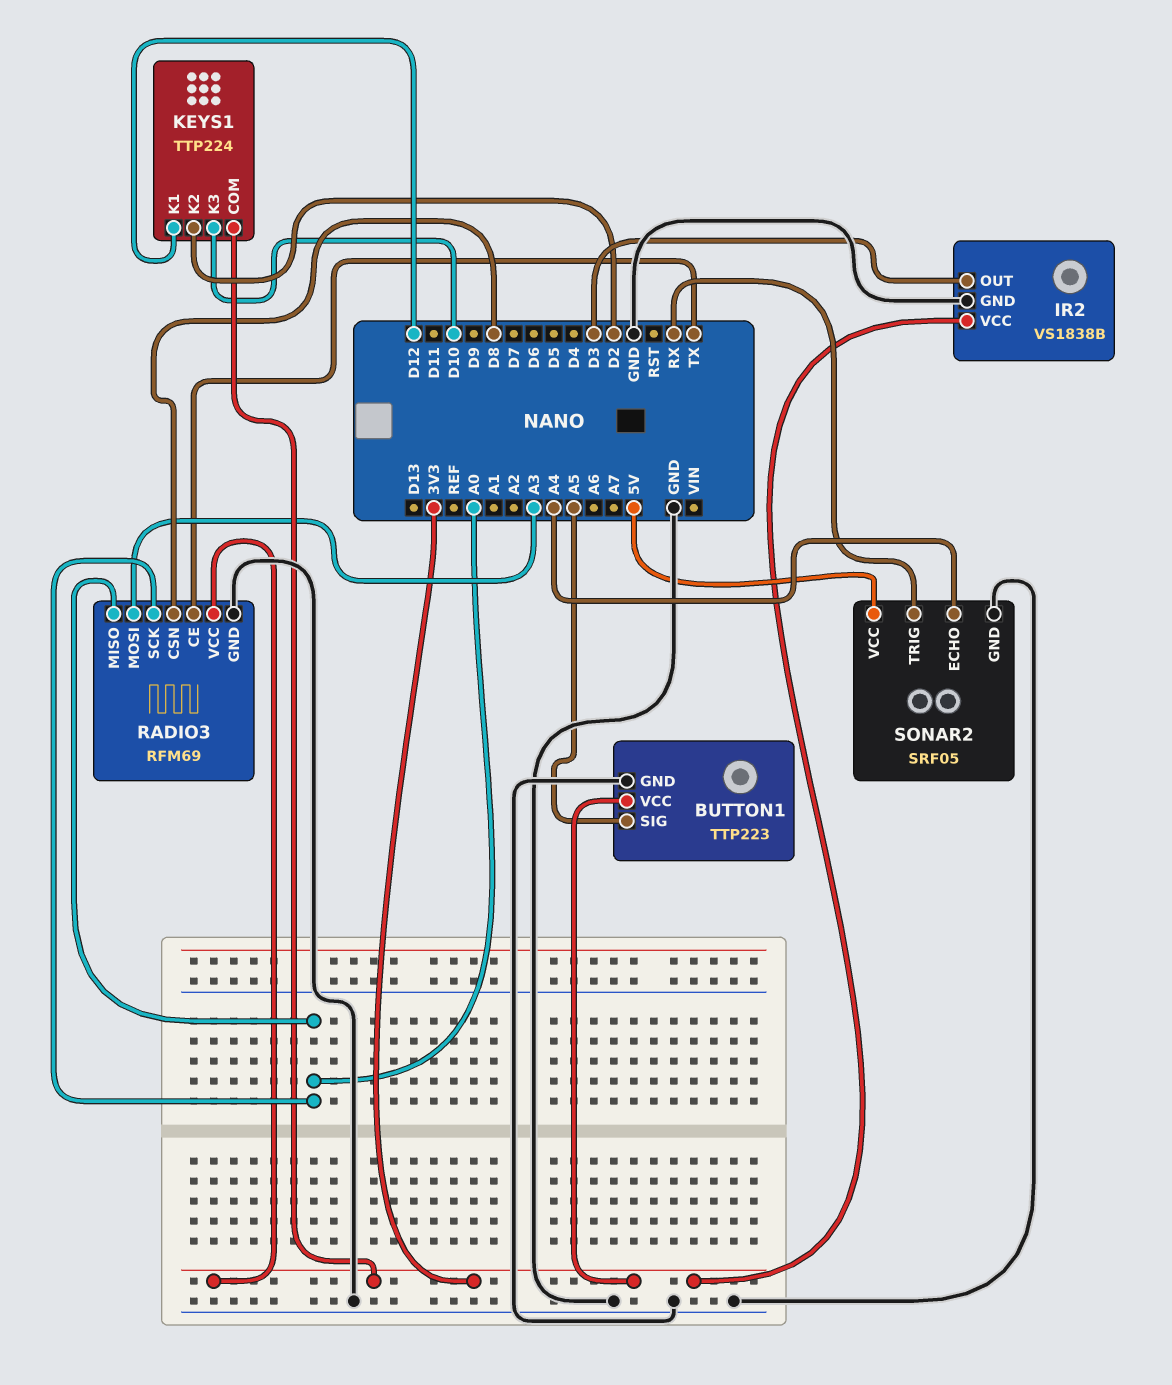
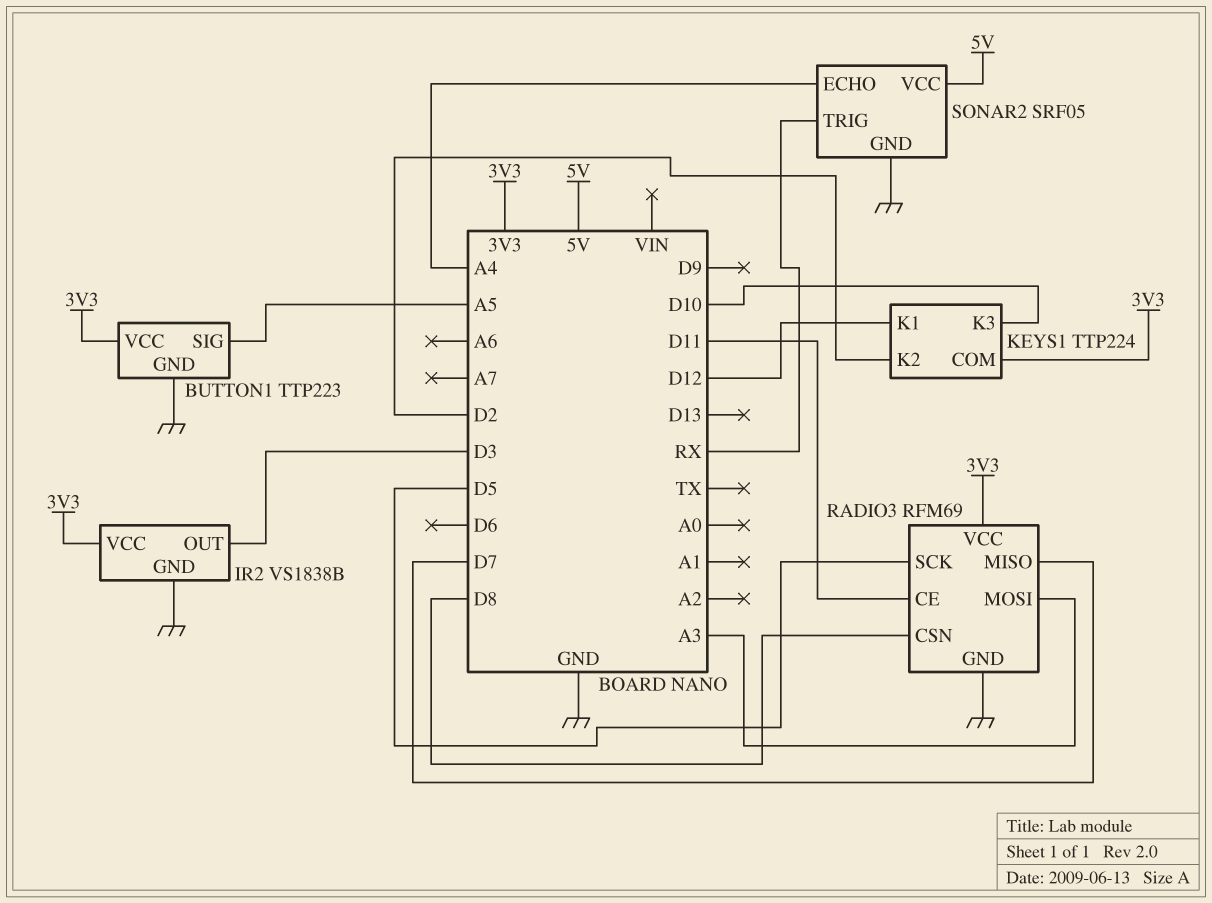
RADIO3 pin CE: TX -> D11
RADIO3 pin MISO: A0 -> D7
RADIO3 pin SCK: A0 -> D5

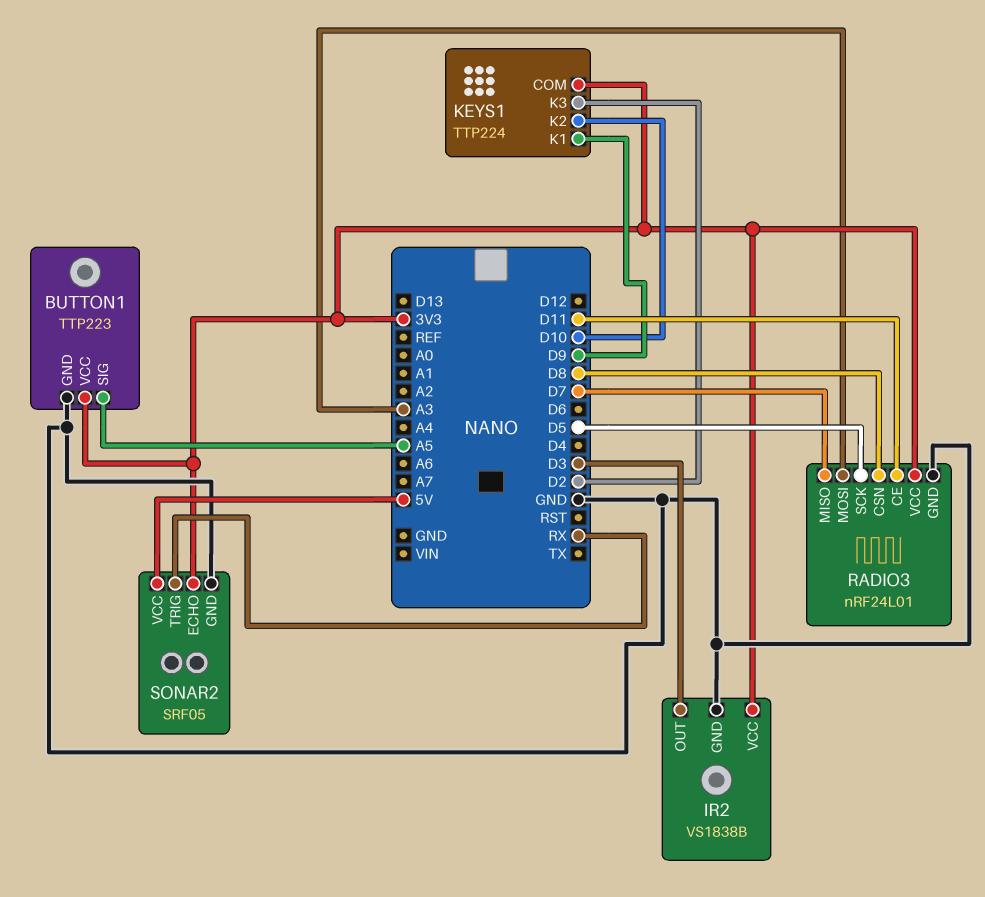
KEYS1 pin K1: D12 -> D9
KEYS1 pin K2: D2 -> D10
KEYS1 pin K3: D10 -> D2
RADIO3: RFM69 -> nRF24L01
SONAR2 pin ECHO: A4 -> 3V3

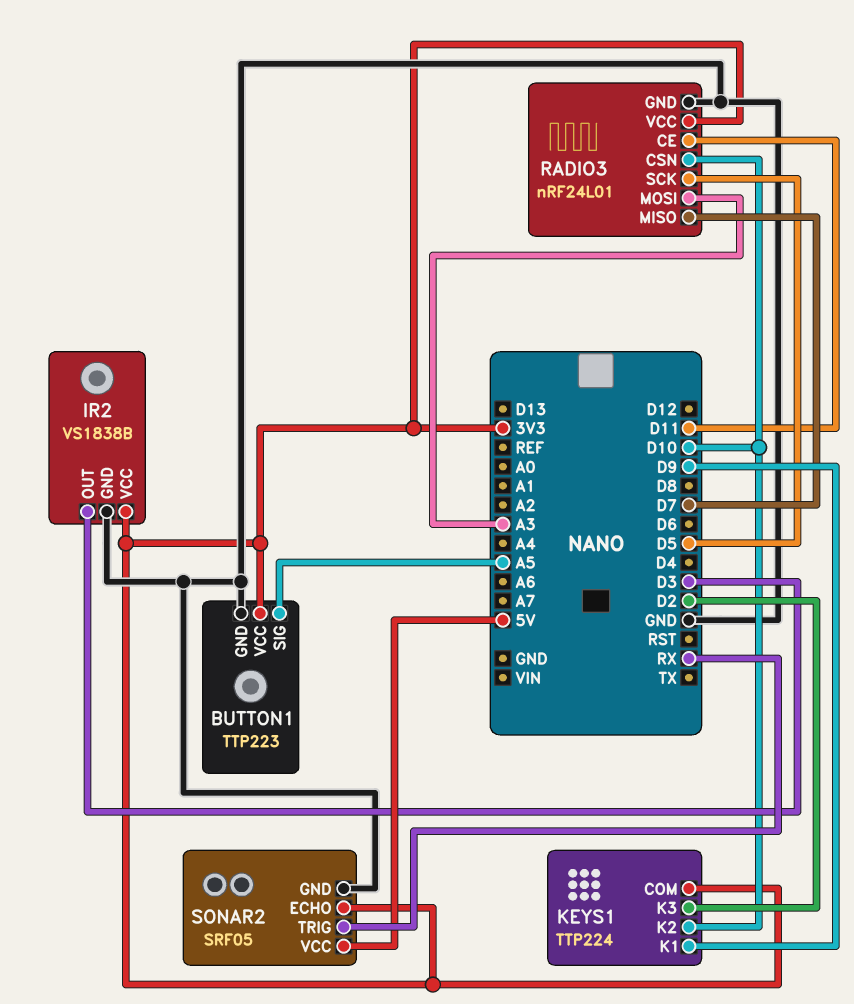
RADIO3 pin CSN: D8 -> D10

